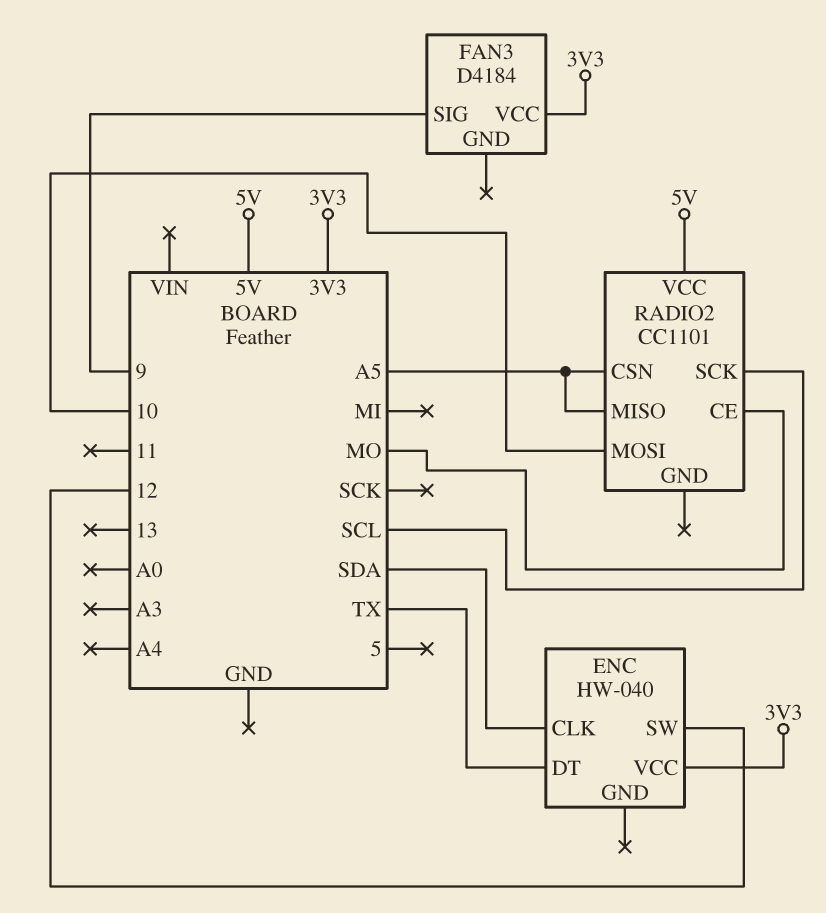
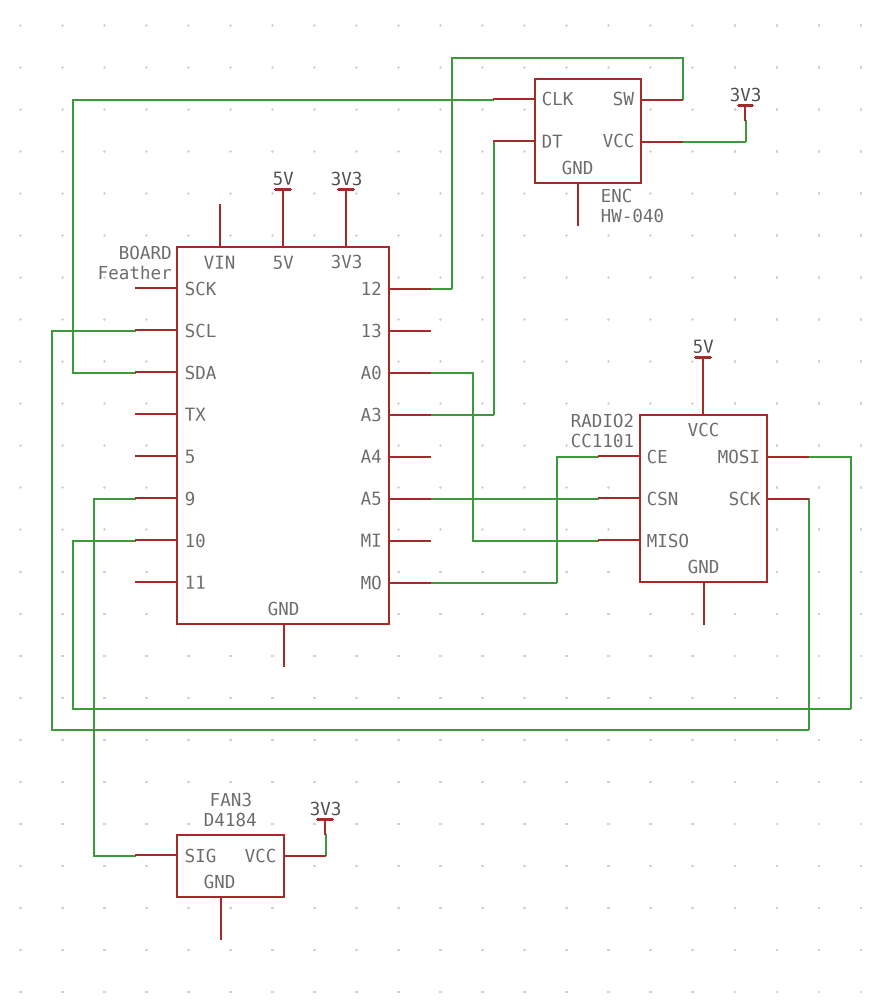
ENC pin DT: TX -> A3
RADIO2 pin MISO: A5 -> A0

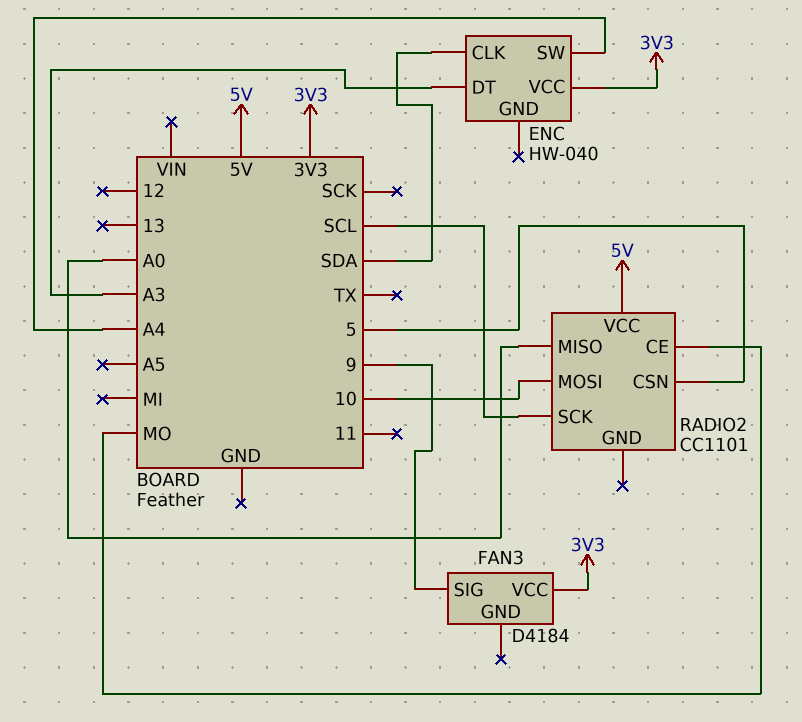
ENC pin SW: 12 -> A4
RADIO2 pin CSN: A5 -> 5

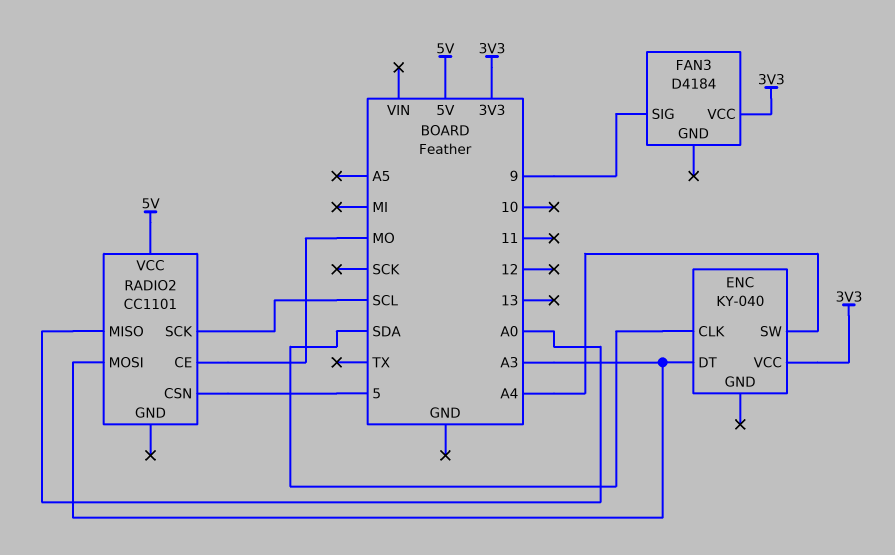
ENC: HW-040 -> KY-040
RADIO2 pin MOSI: 10 -> A3

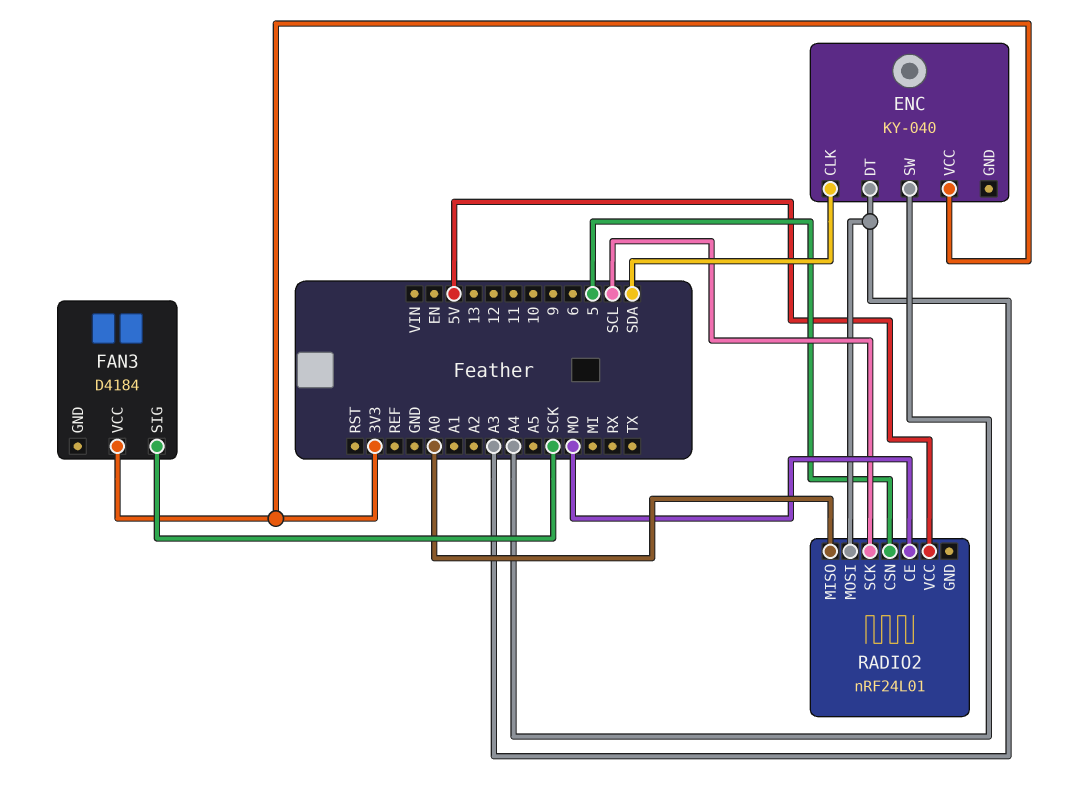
FAN3 pin SIG: 9 -> SCK
RADIO2: CC1101 -> nRF24L01

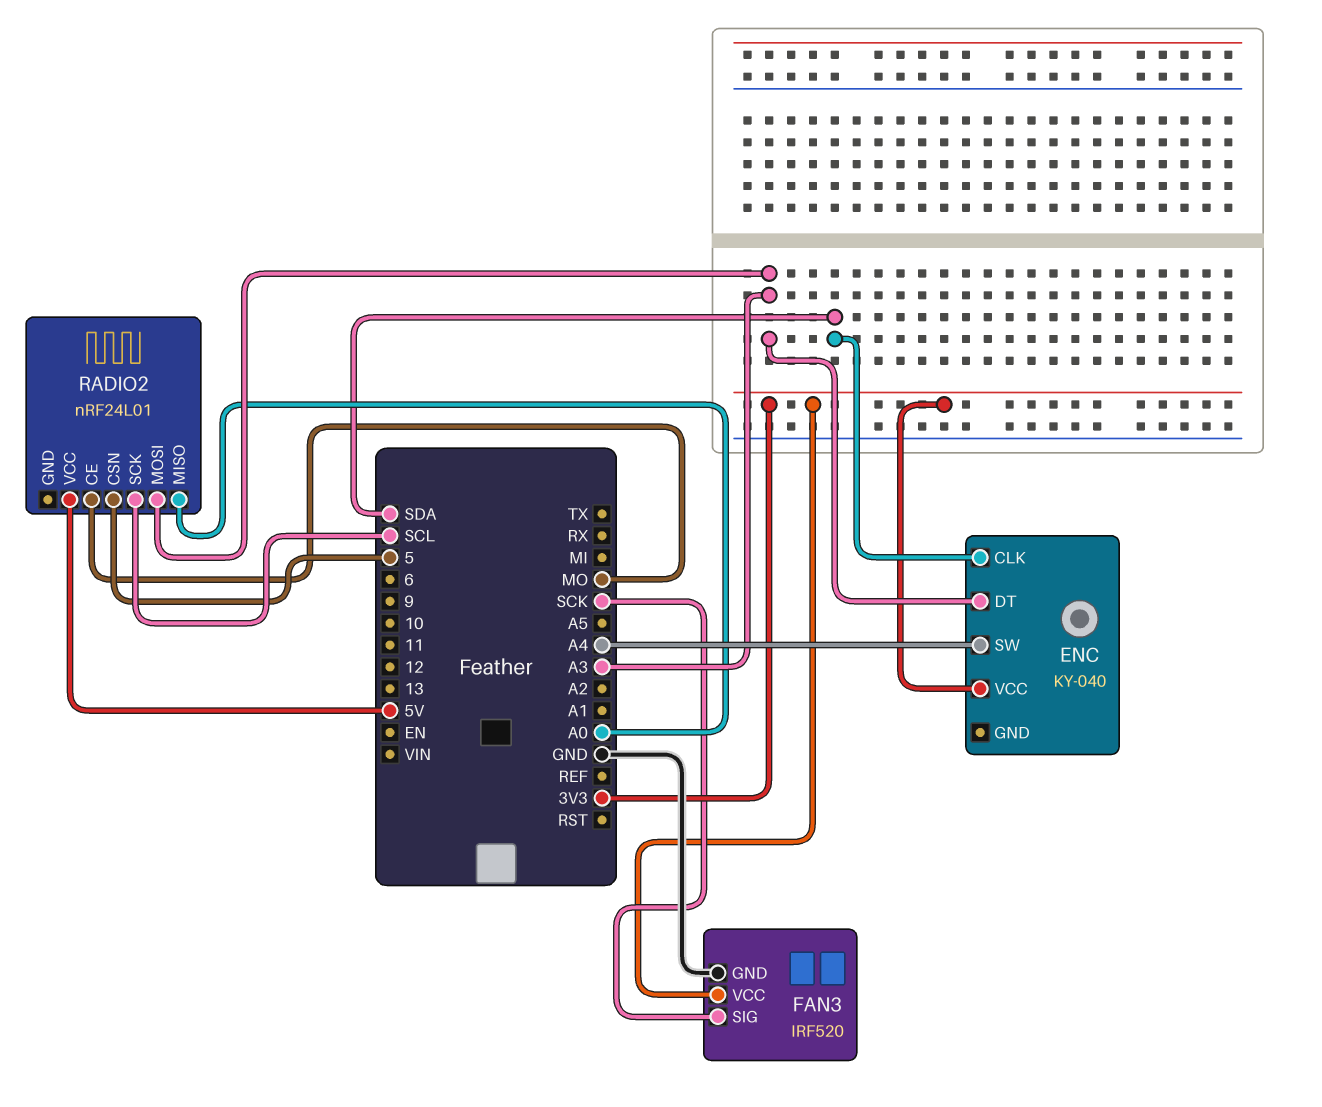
FAN3: D4184 -> IRF520
FAN3 pin GND: none -> GND

